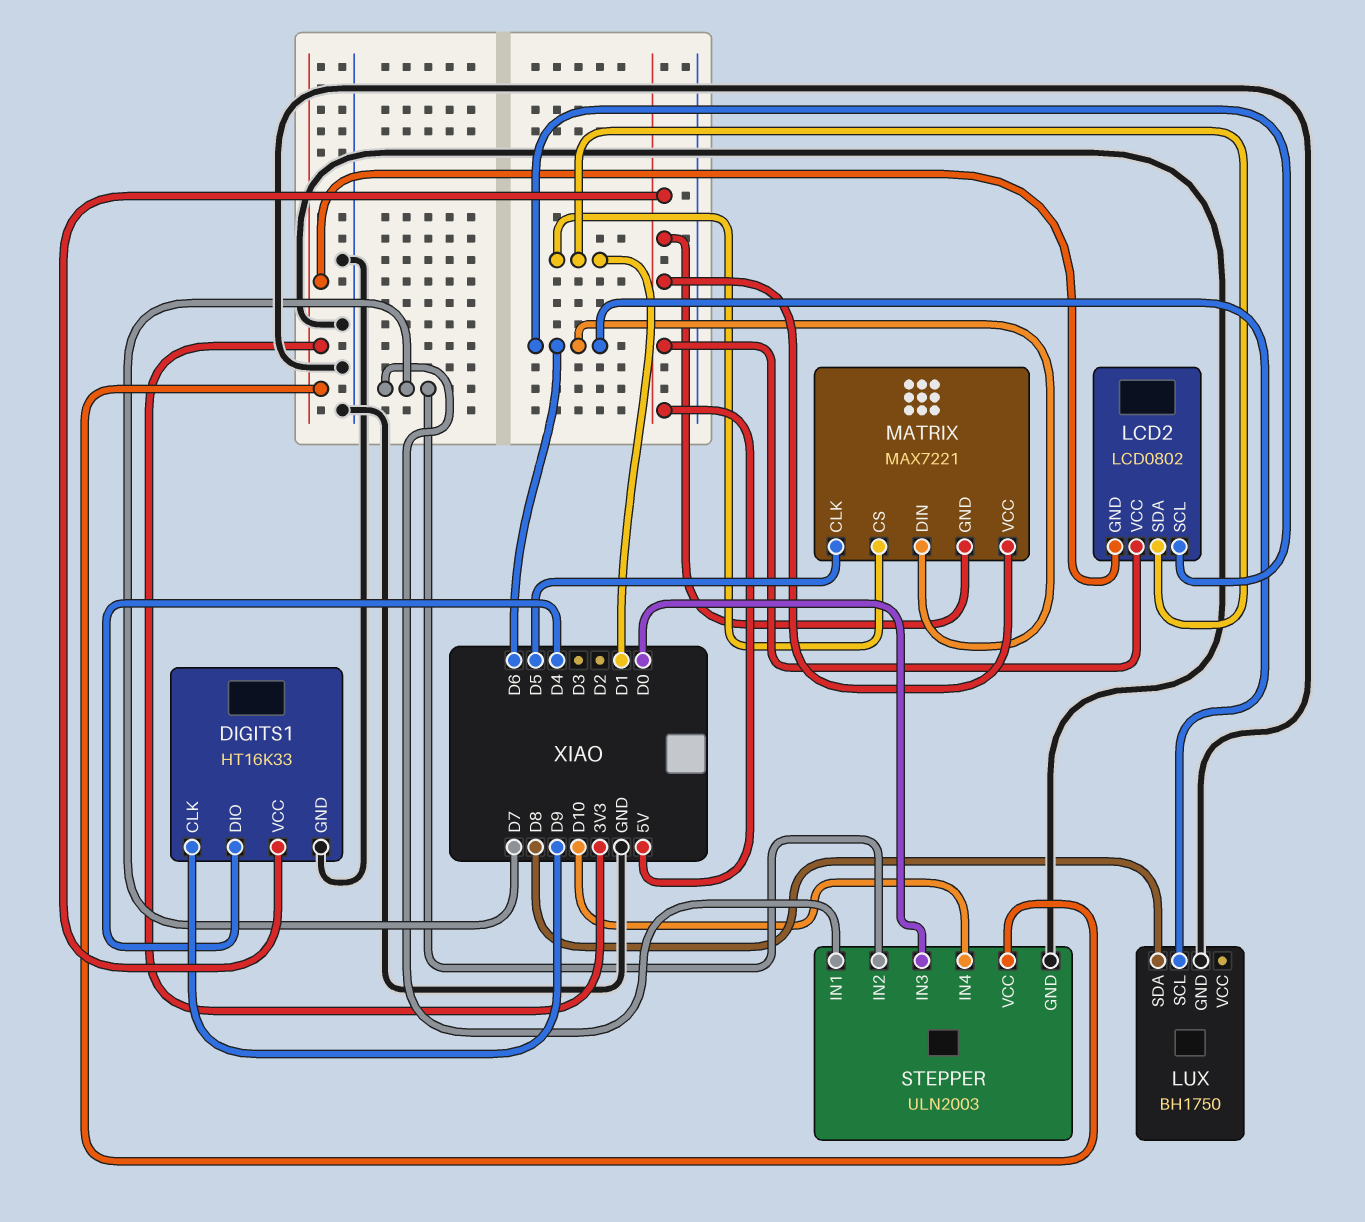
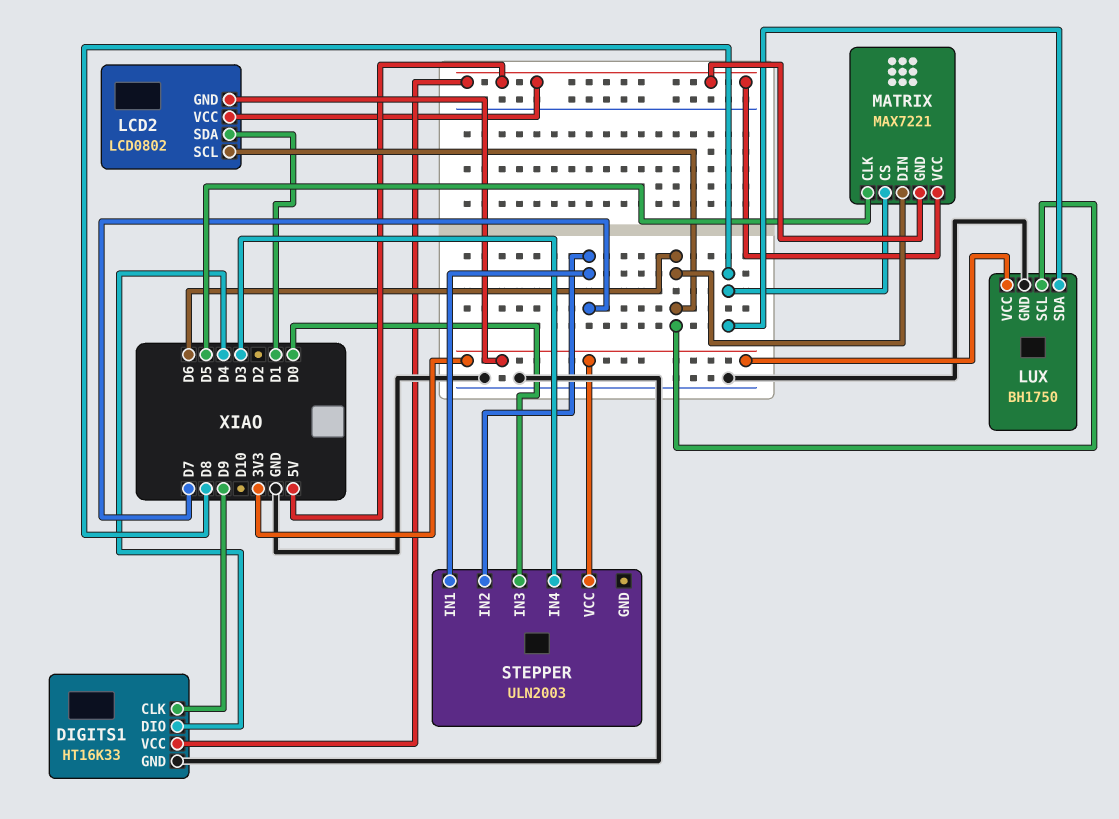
LUX pin VCC: none -> 3V3
MATRIX pin CS: D1 -> D8
STEPPER pin GND: GND -> none
STEPPER pin IN4: D10 -> D3

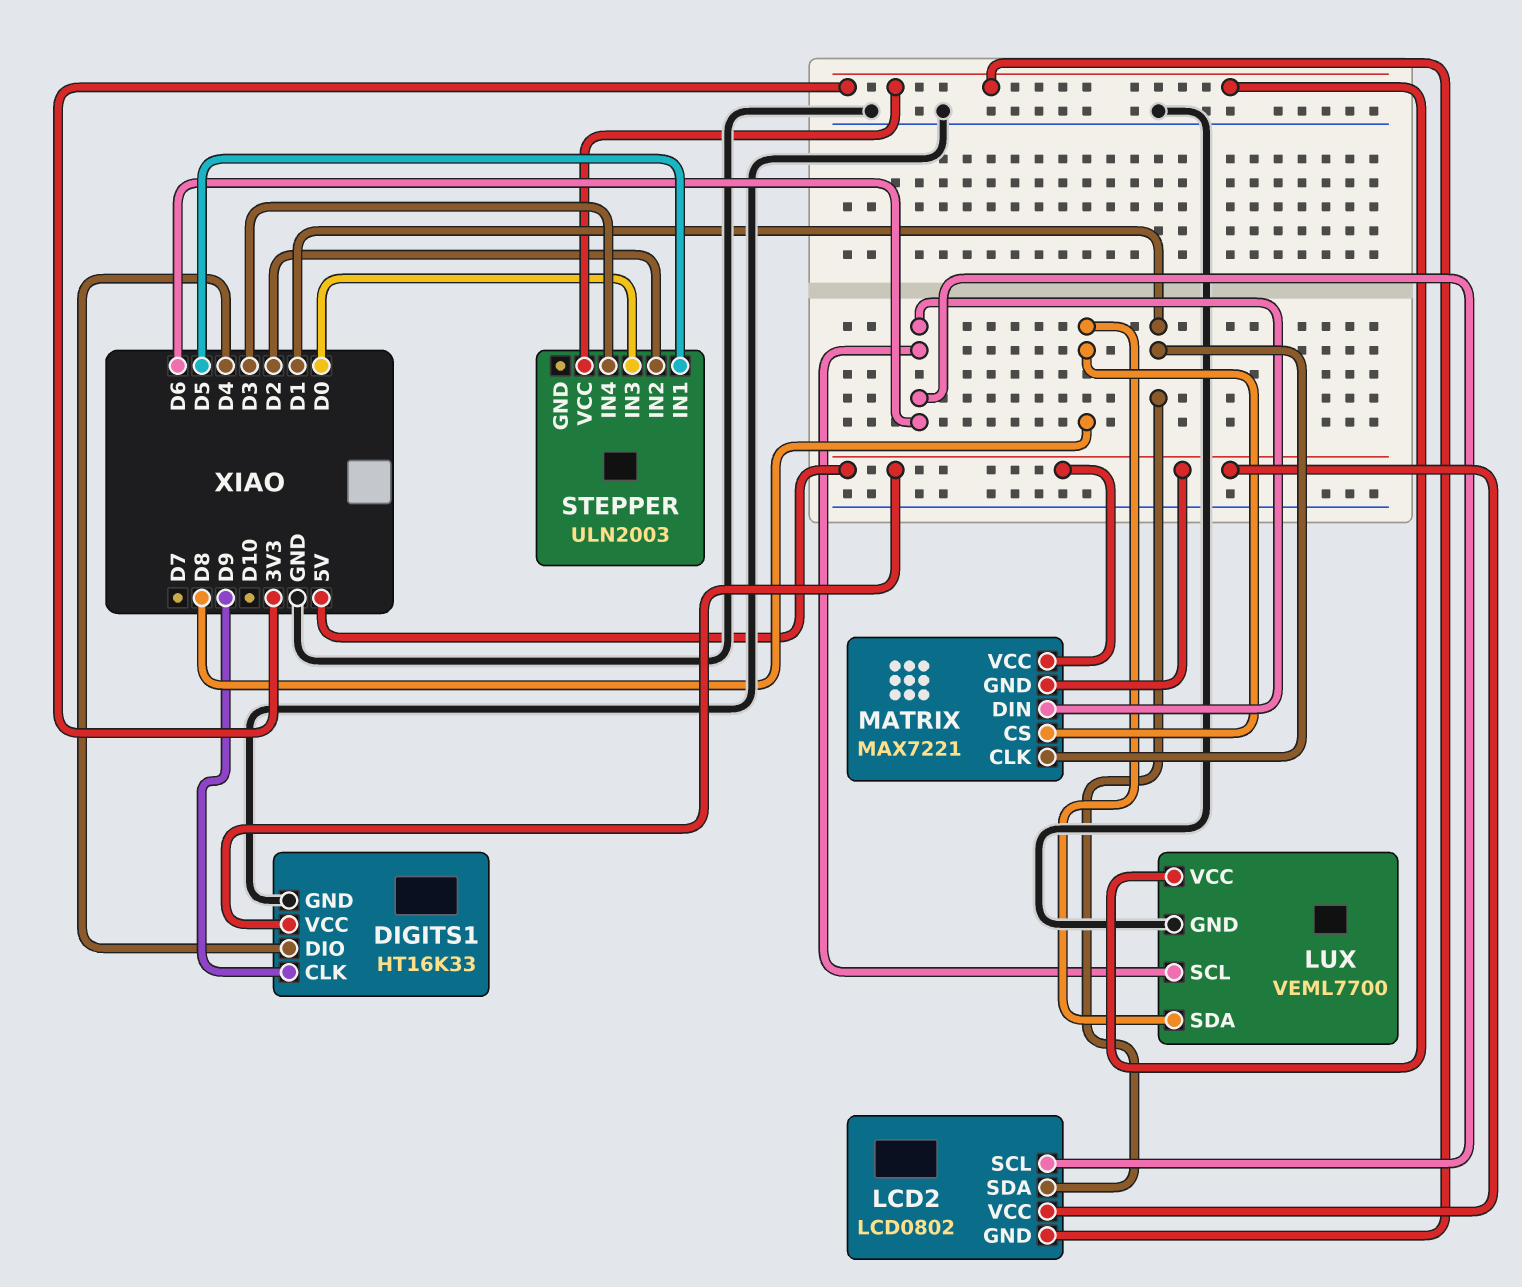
LUX: BH1750 -> VEML7700
MATRIX pin CLK: D5 -> D1
STEPPER pin IN1: D7 -> D5
STEPPER pin IN2: D7 -> D2

